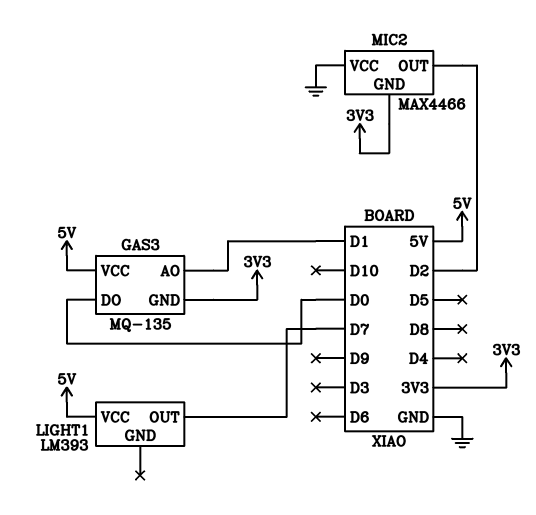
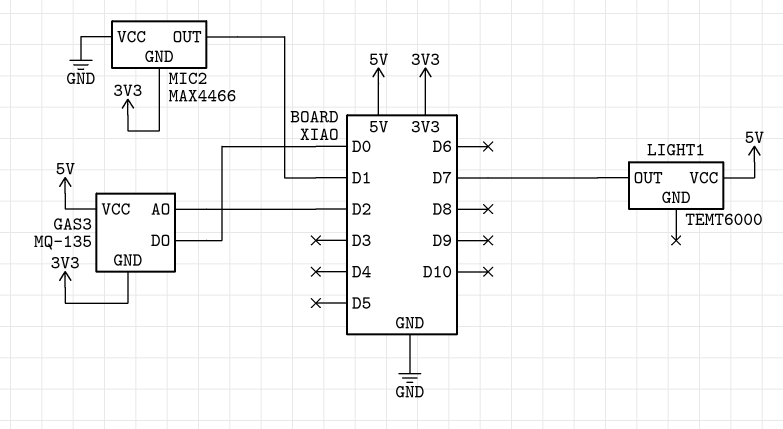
GAS3 pin AO: D1 -> D2
LIGHT1: LM393 -> TEMT6000
MIC2 pin OUT: D2 -> D1

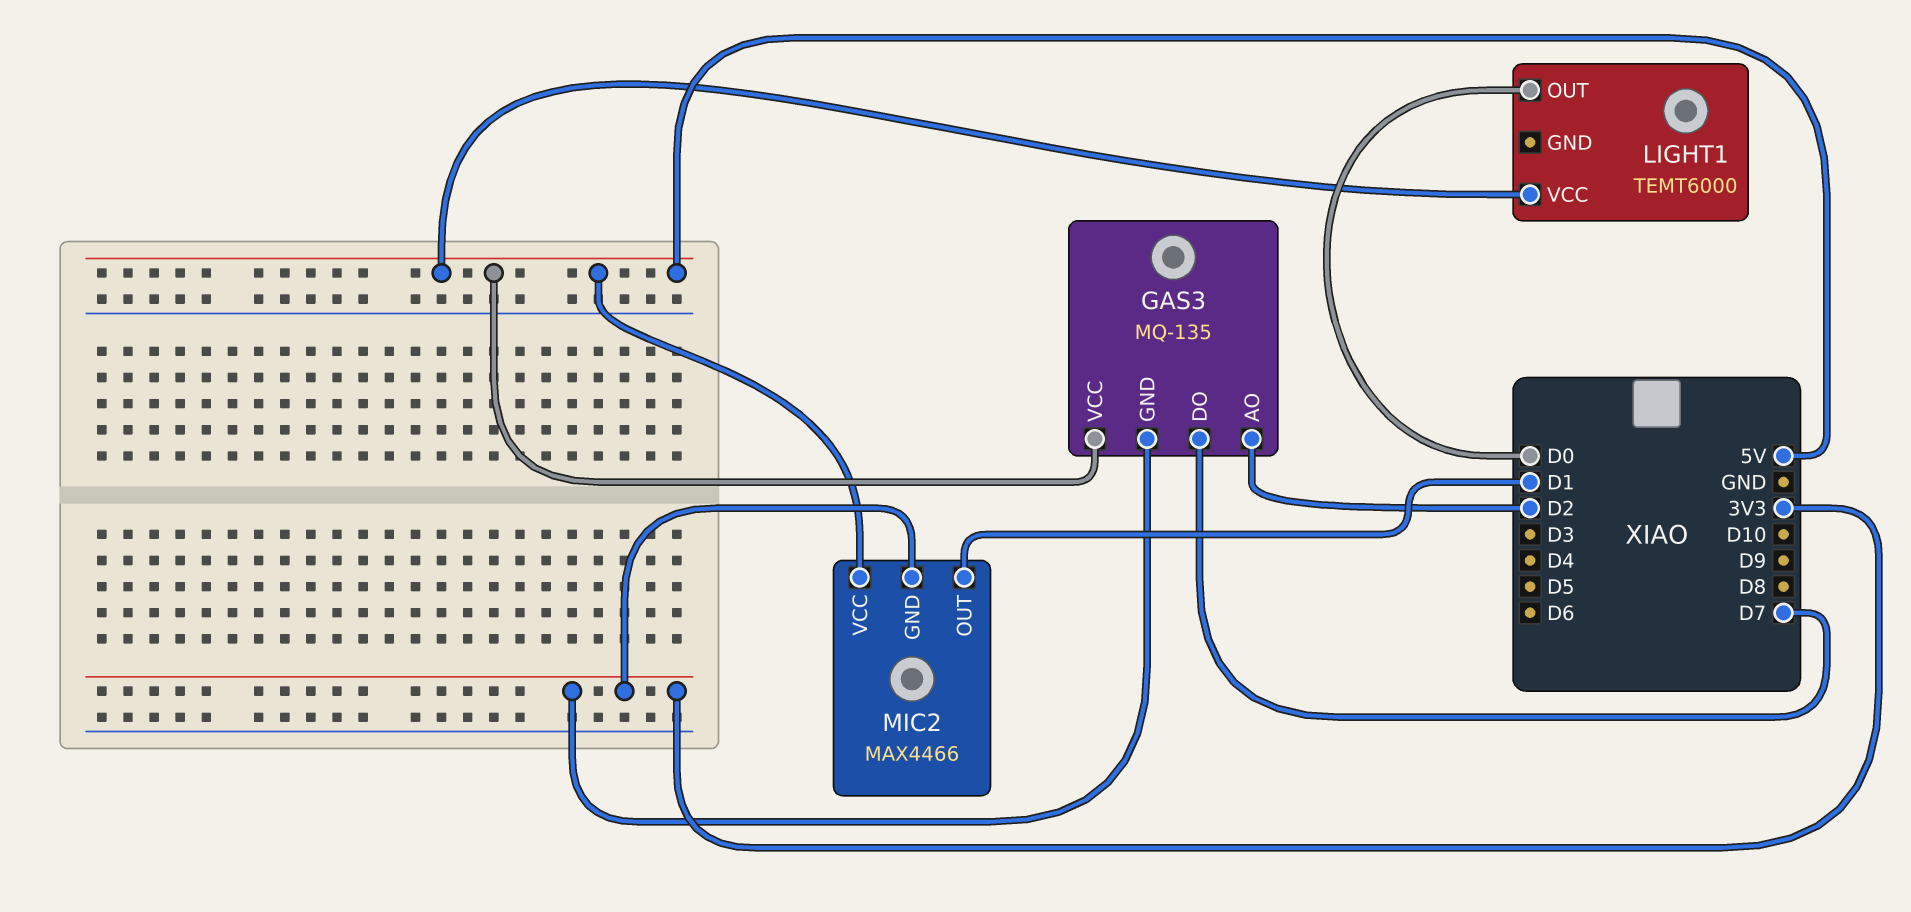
GAS3 pin DO: D0 -> D7
LIGHT1 pin OUT: D7 -> D0
MIC2 pin VCC: GND -> 5V

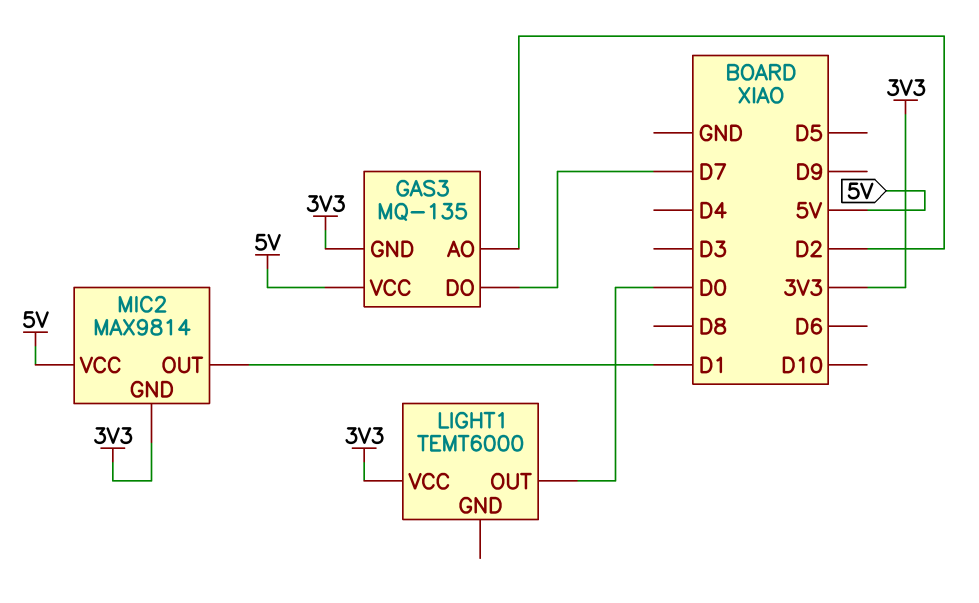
LIGHT1 pin VCC: 5V -> 3V3
MIC2: MAX4466 -> MAX9814

